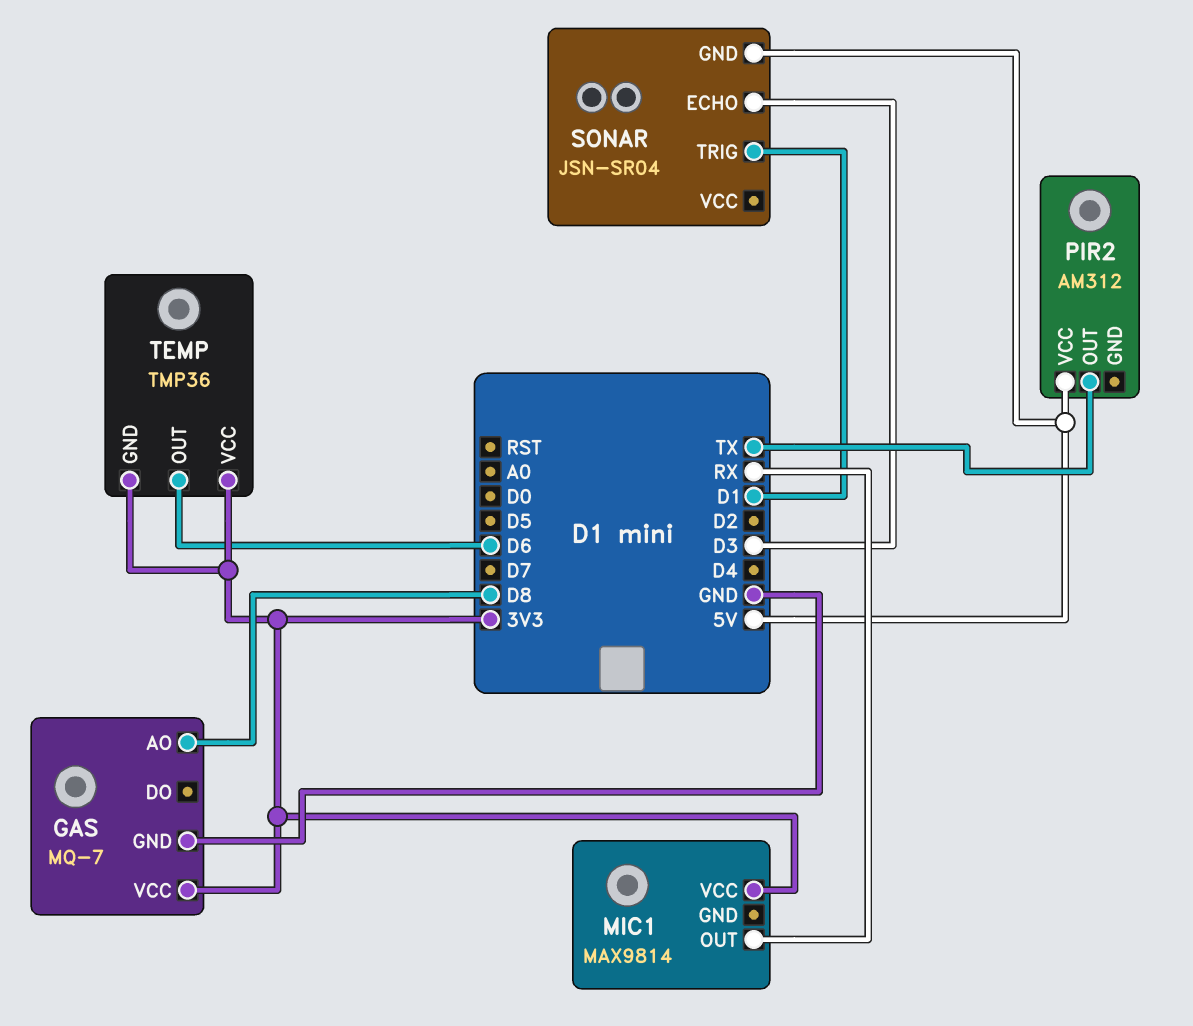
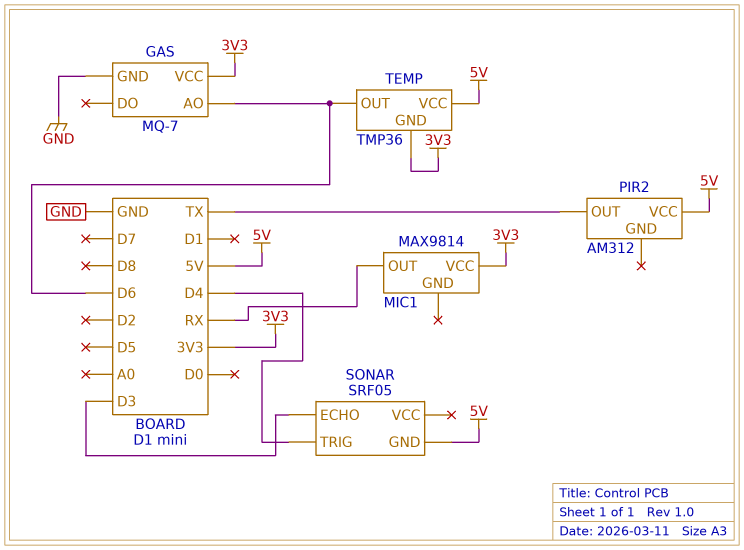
GAS pin AO: D8 -> D6
SONAR: JSN-SR04 -> SRF05
SONAR pin TRIG: D1 -> D4
TEMP pin VCC: 3V3 -> 5V

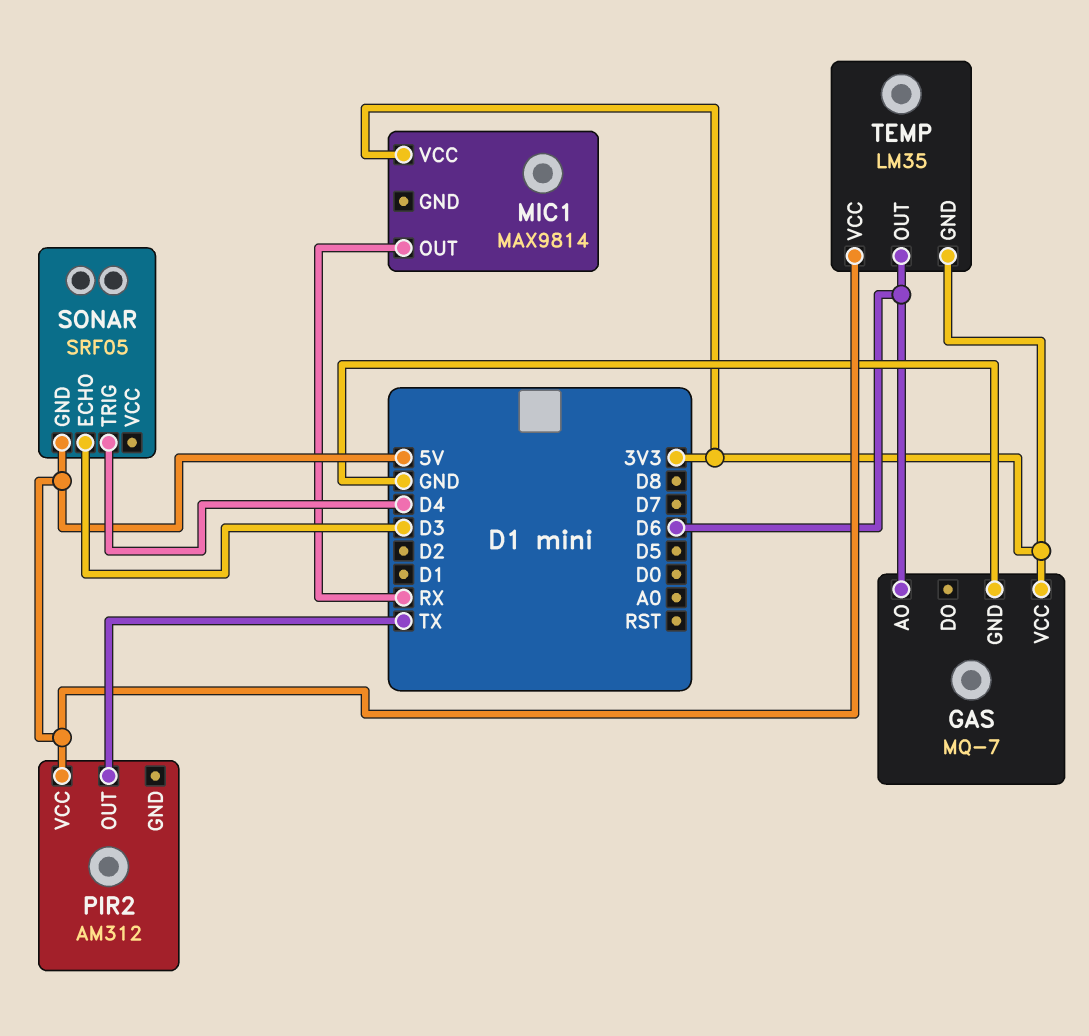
TEMP: TMP36 -> LM35

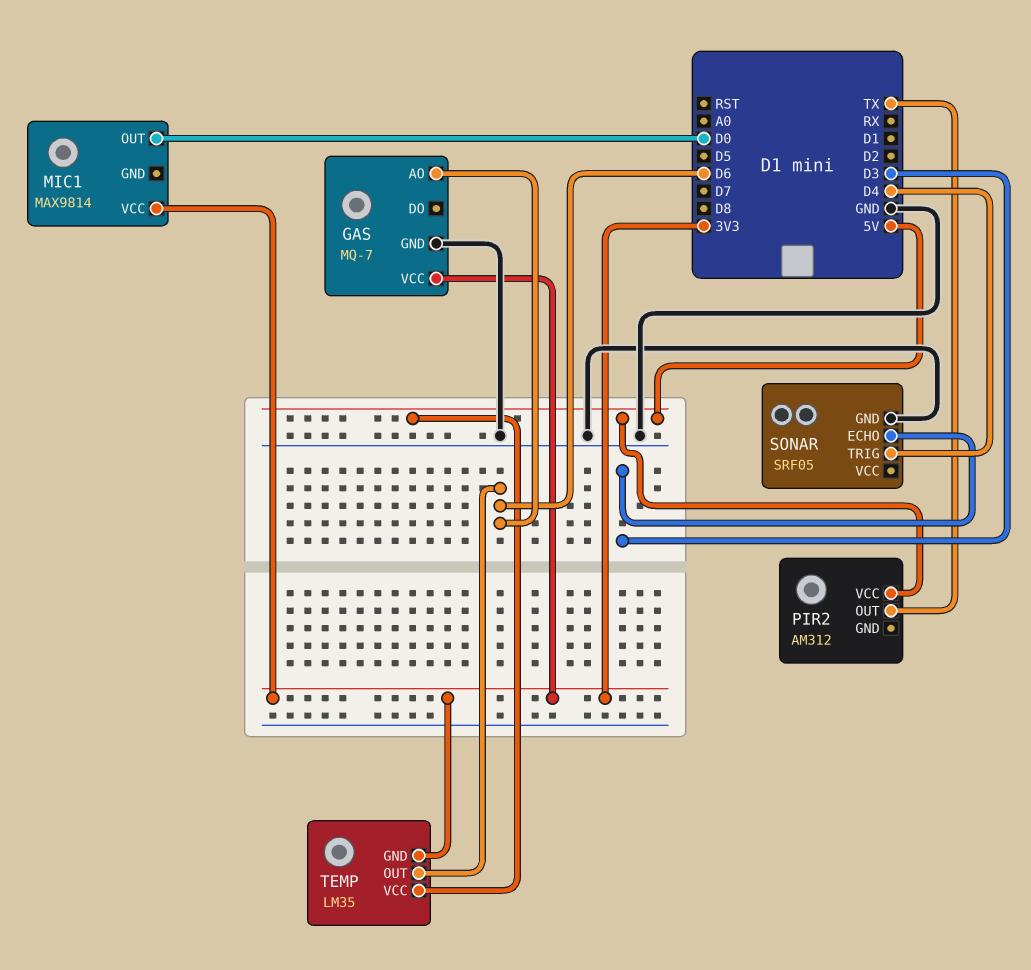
MIC1 pin OUT: RX -> D0
SONAR pin GND: 5V -> GND

